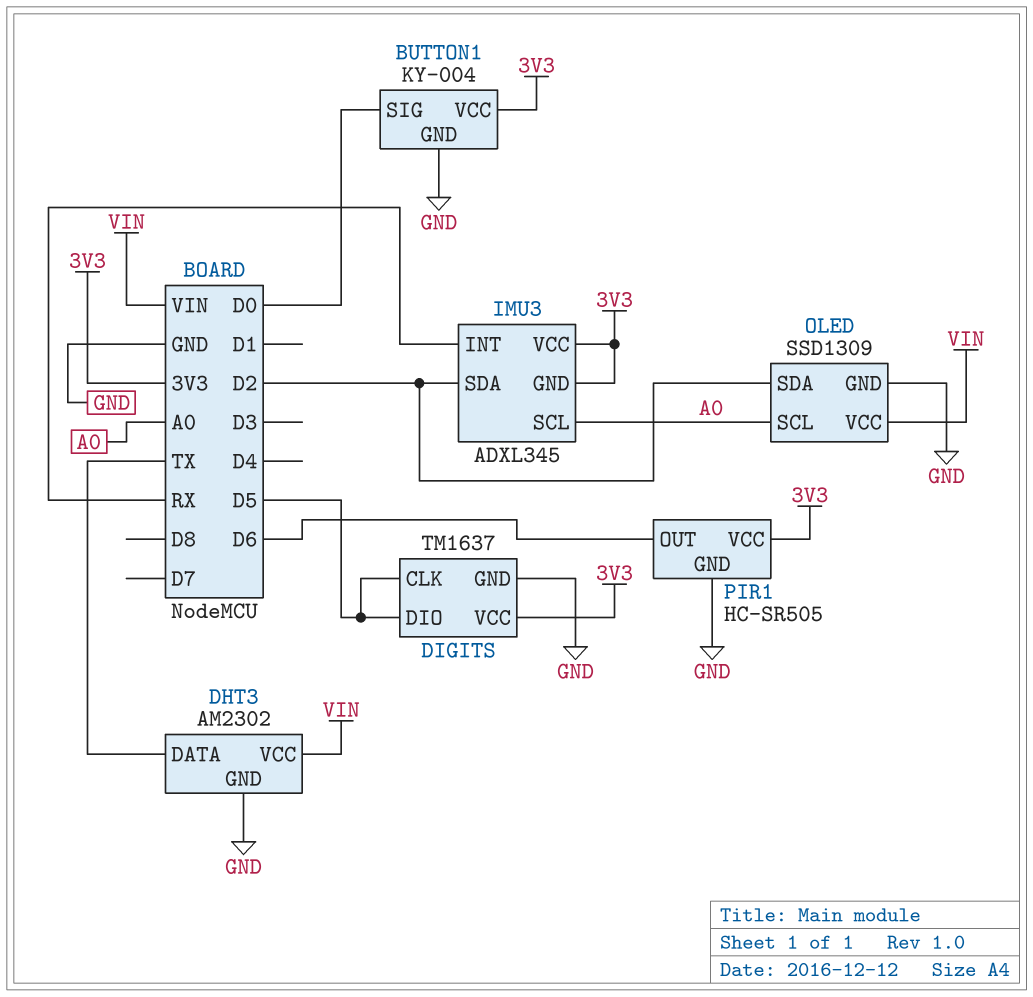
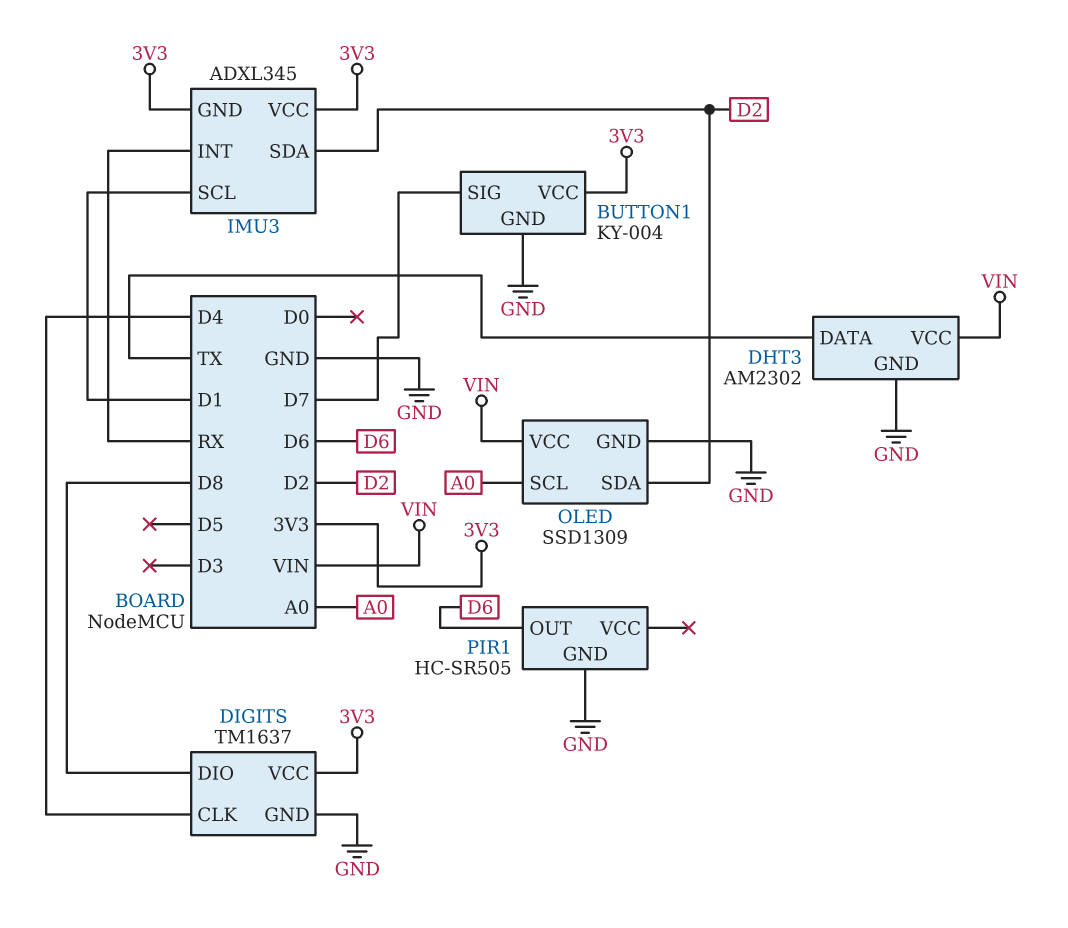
BUTTON1 pin SIG: D0 -> D7
DIGITS pin CLK: D5 -> D4
DIGITS pin DIO: D5 -> D8
IMU3 pin SCL: A0 -> D1
PIR1 pin VCC: 3V3 -> none

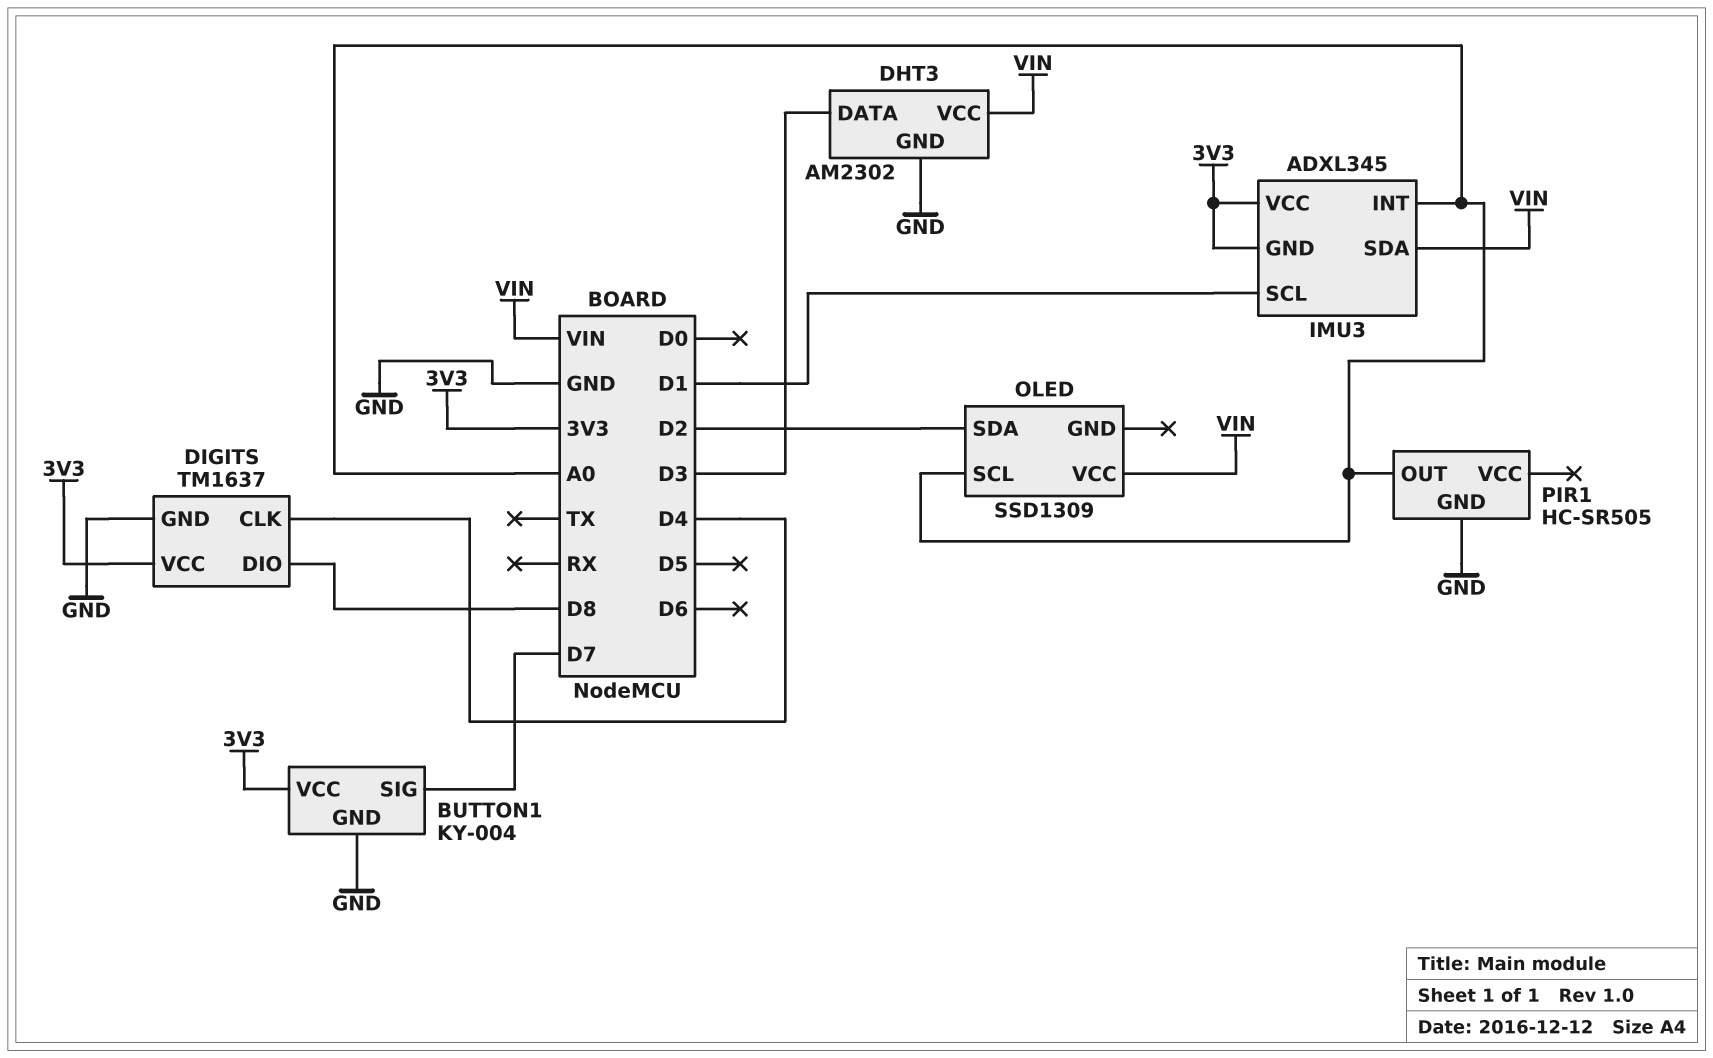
DHT3 pin DATA: TX -> D3
IMU3 pin INT: RX -> A0
IMU3 pin SDA: D2 -> VIN
OLED pin GND: GND -> none
PIR1 pin OUT: D6 -> A0

